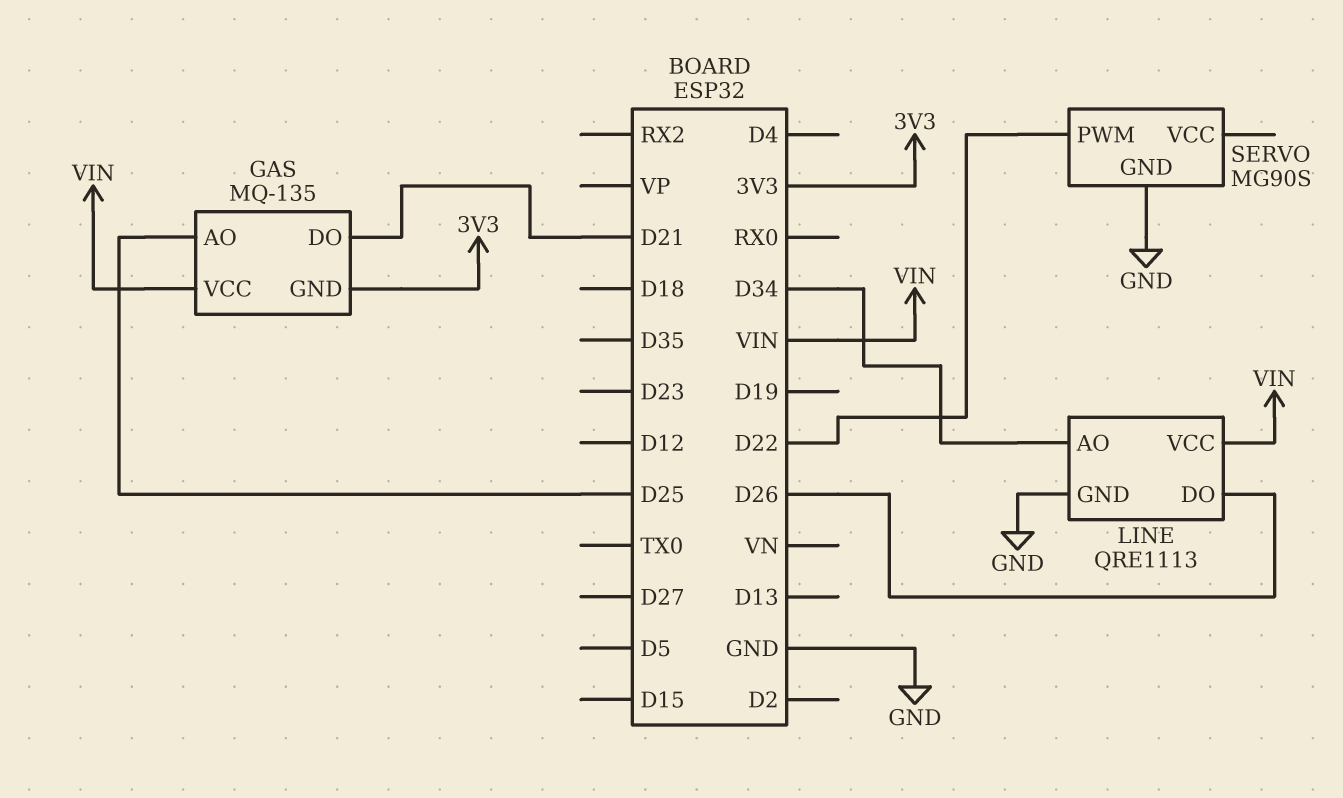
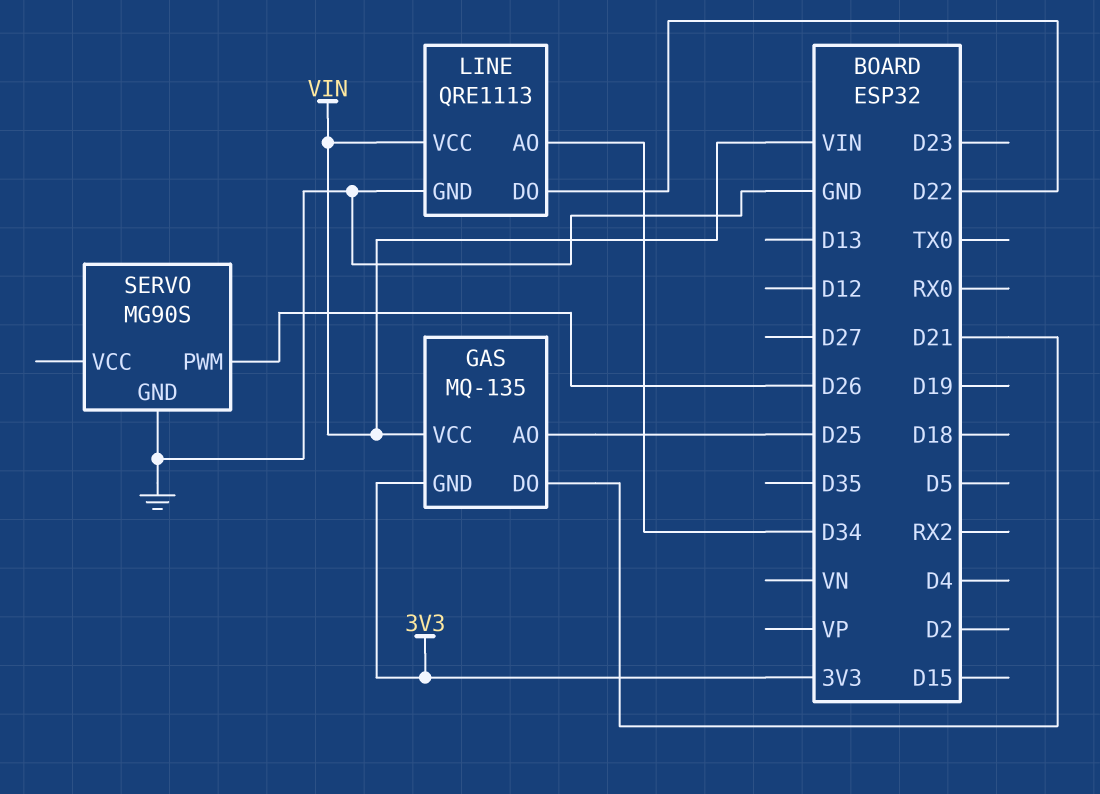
LINE pin DO: D26 -> D22
SERVO pin PWM: D22 -> D26

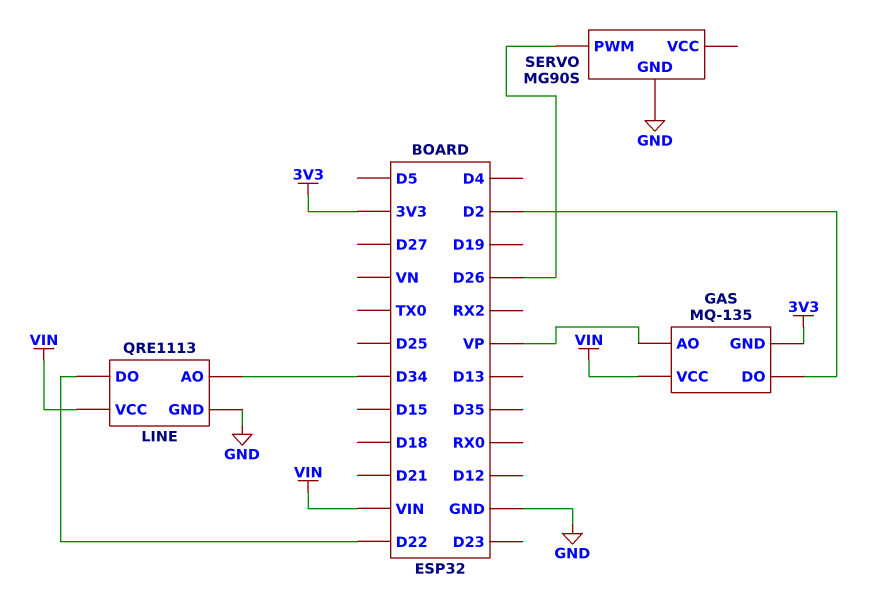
GAS pin AO: D25 -> VP
GAS pin DO: D21 -> D2

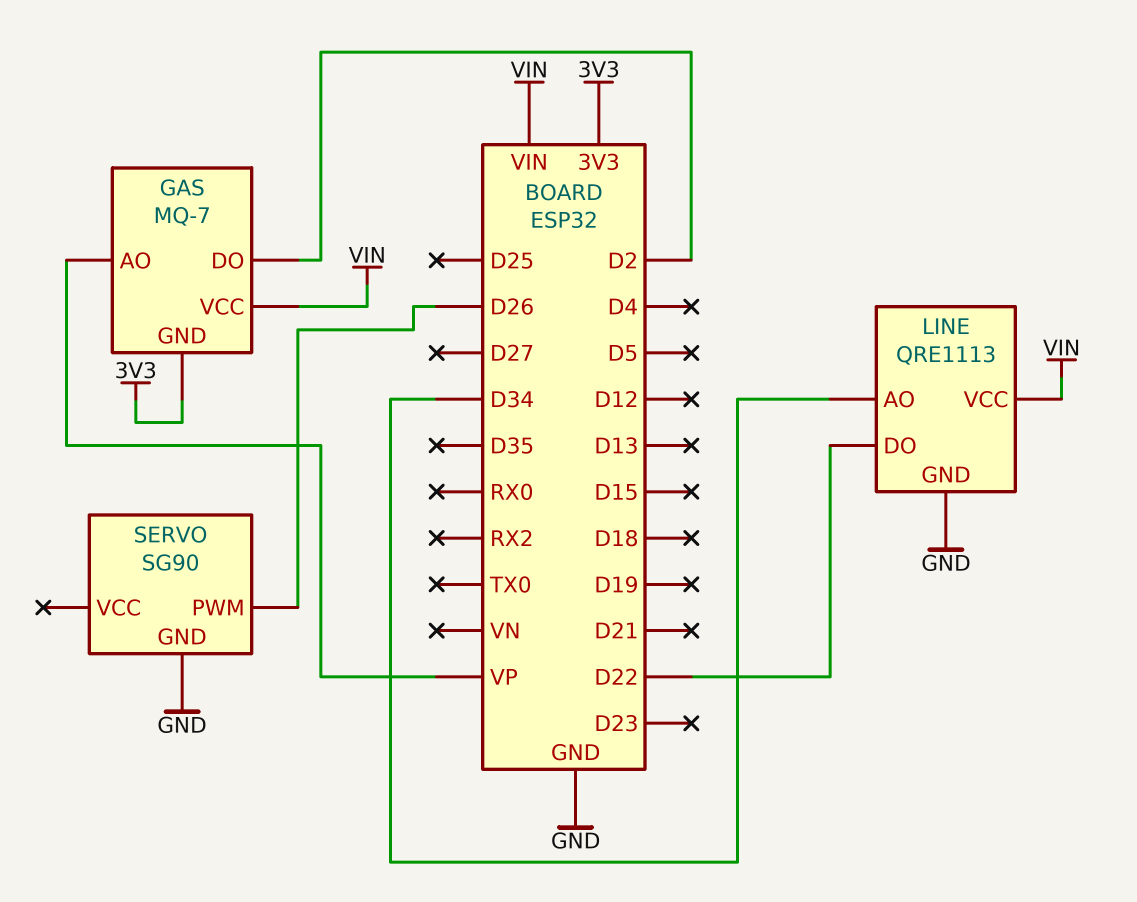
GAS: MQ-135 -> MQ-7
SERVO: MG90S -> SG90

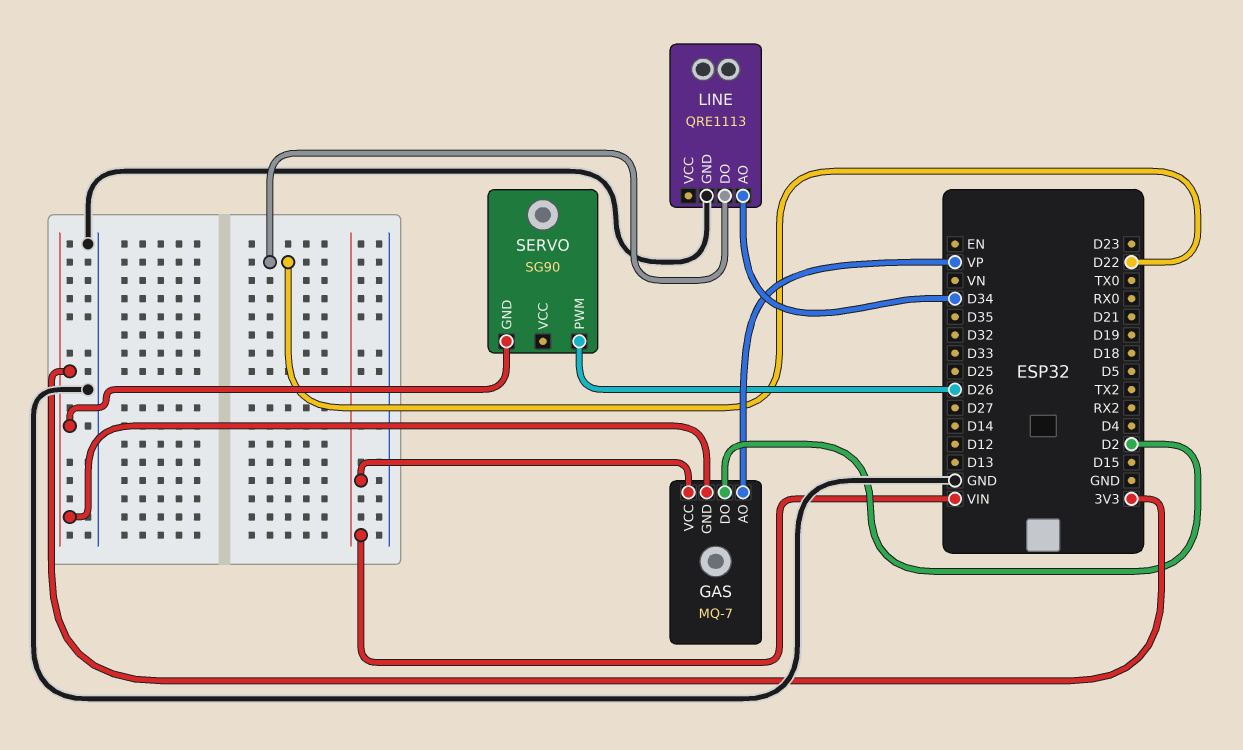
LINE pin VCC: VIN -> none
SERVO pin GND: GND -> 3V3

